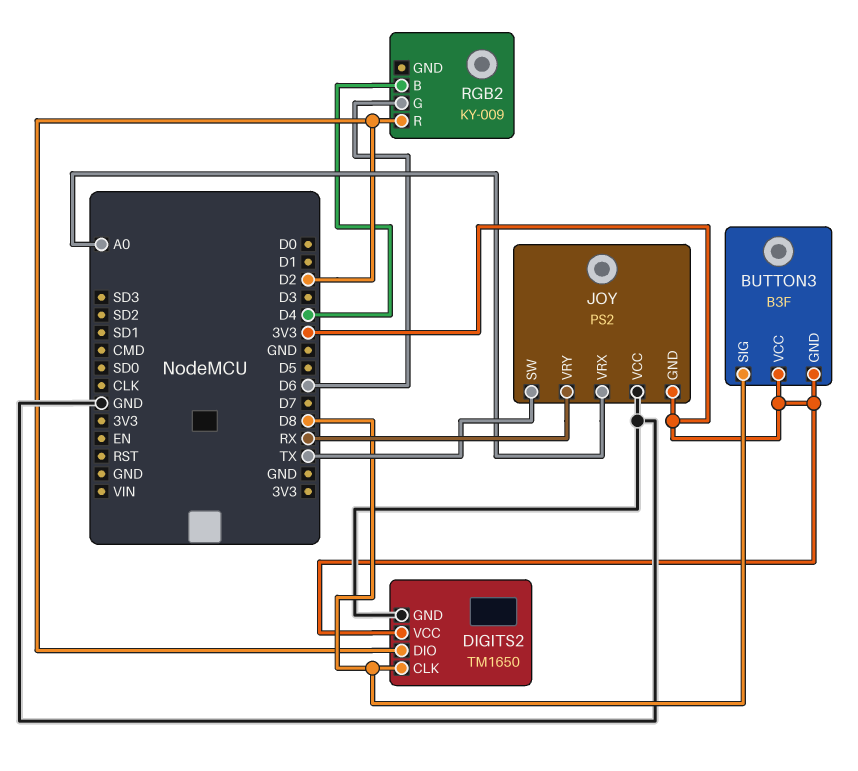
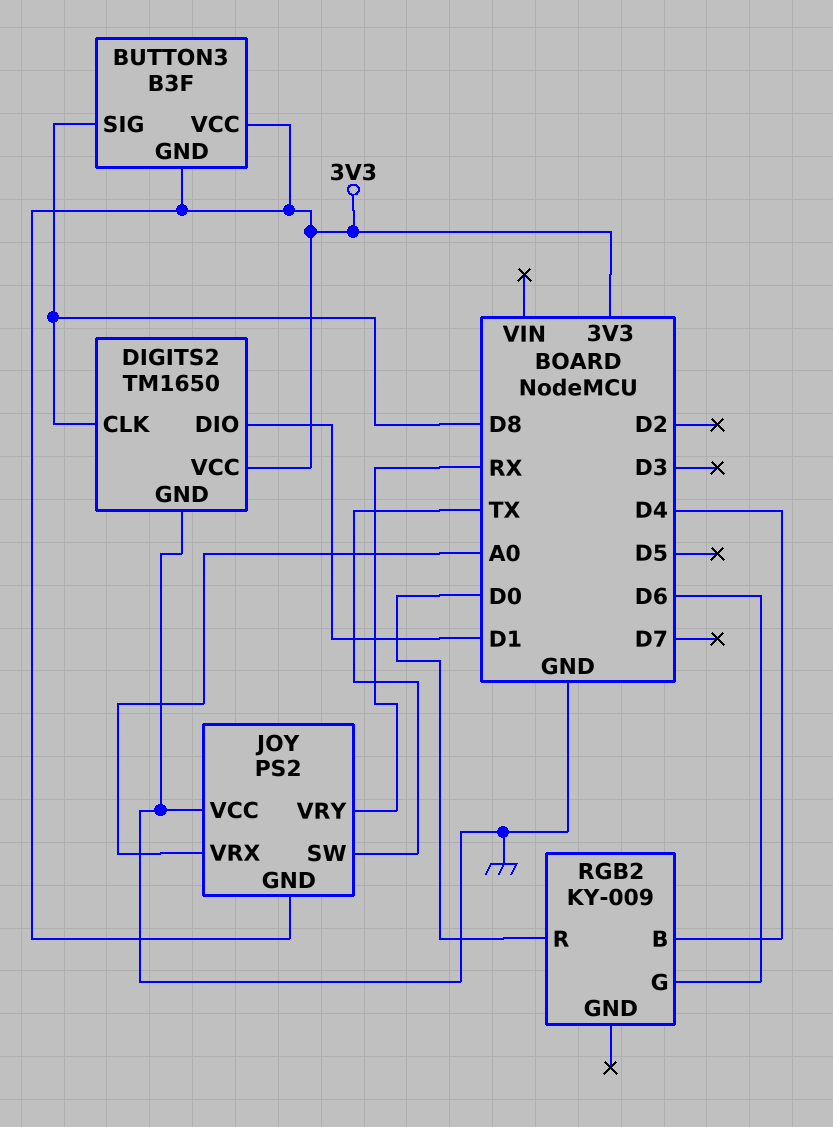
DIGITS2 pin DIO: D2 -> D1
RGB2 pin R: D2 -> D0

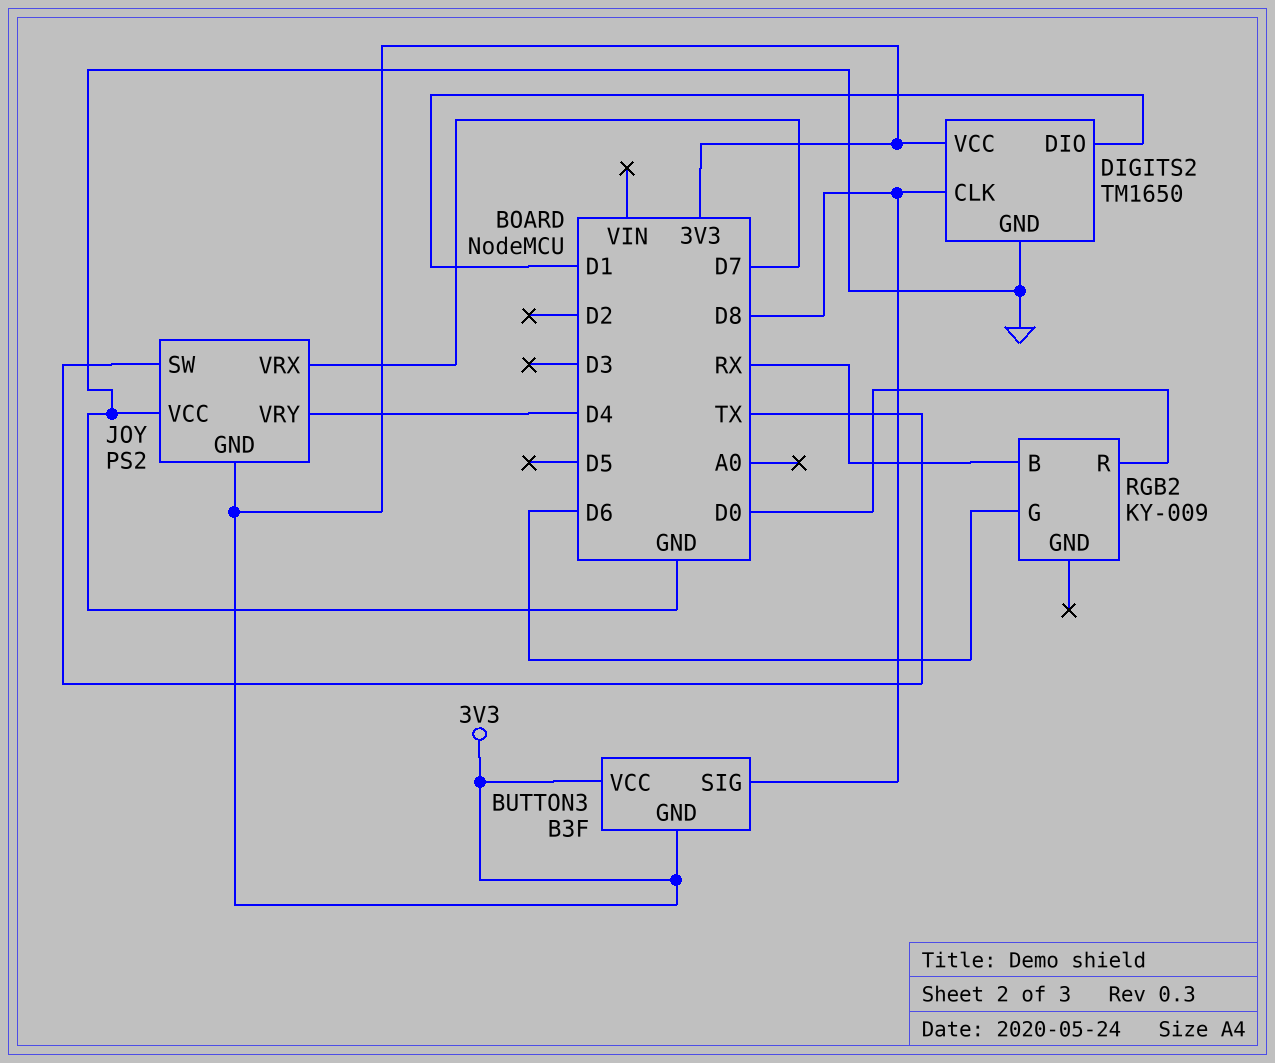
JOY pin VRX: A0 -> D7
JOY pin VRY: RX -> D4
RGB2 pin B: D4 -> RX

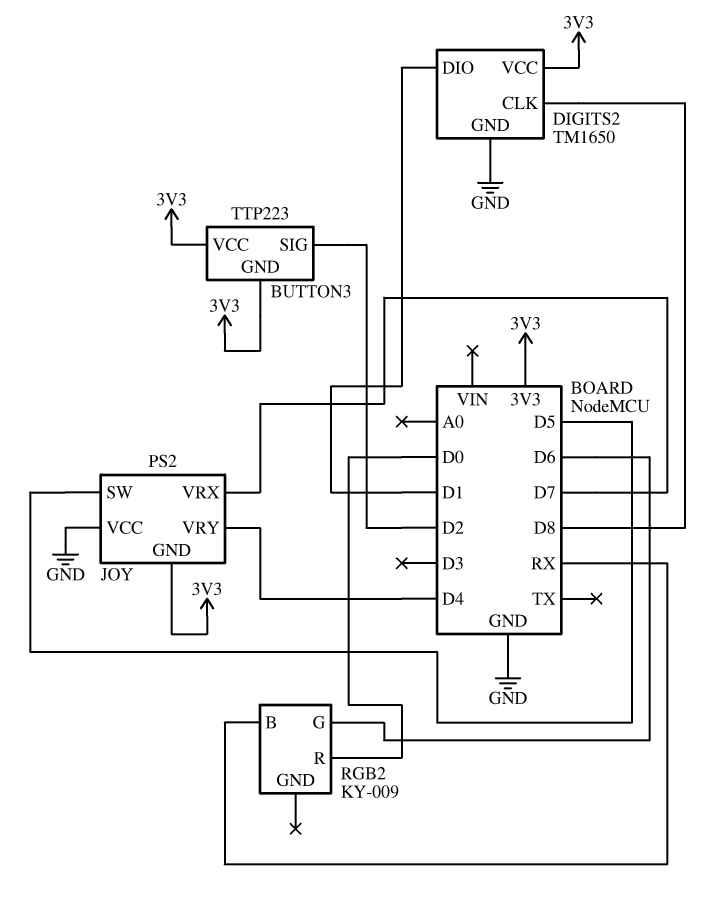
BUTTON3: B3F -> TTP223
BUTTON3 pin SIG: D8 -> D2
JOY pin SW: TX -> D5

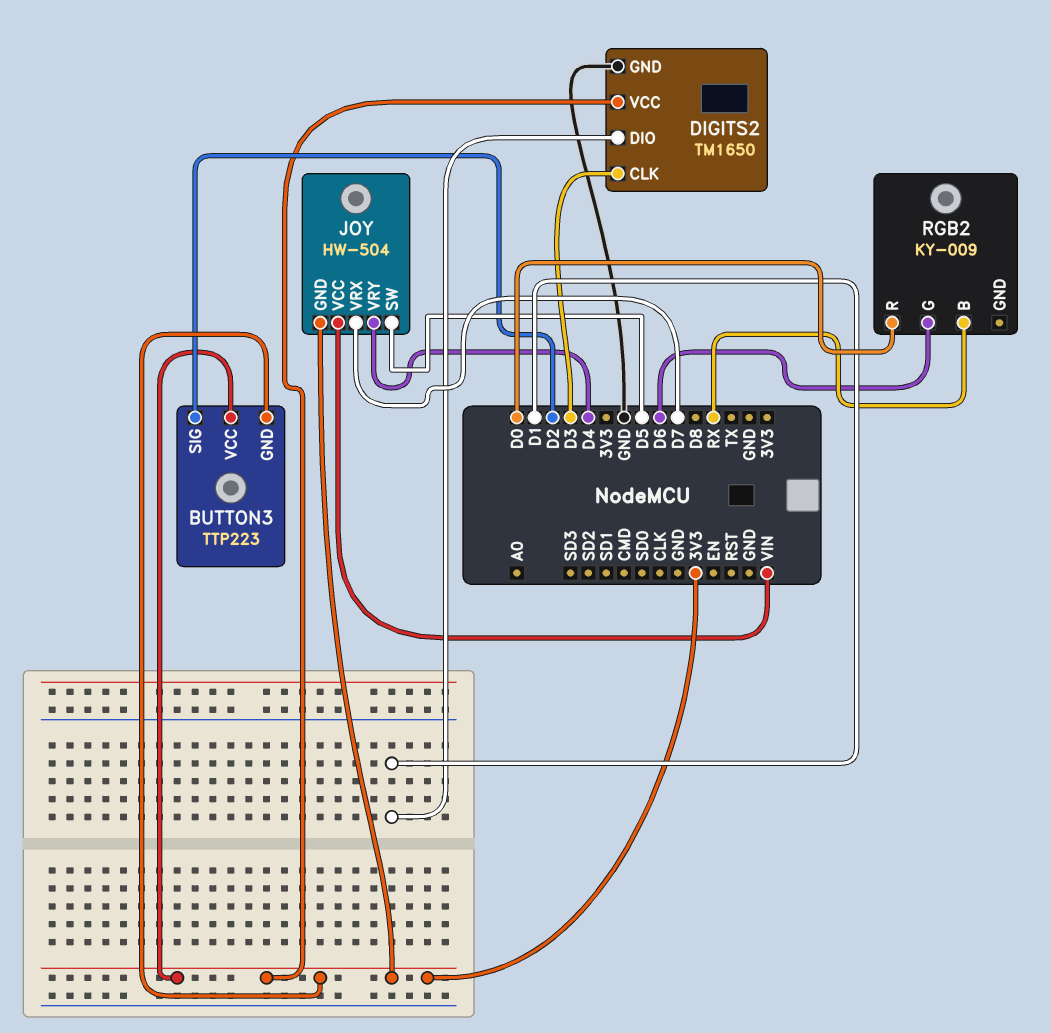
DIGITS2 pin CLK: D8 -> D3
JOY: PS2 -> HW-504
JOY pin VCC: GND -> VIN

